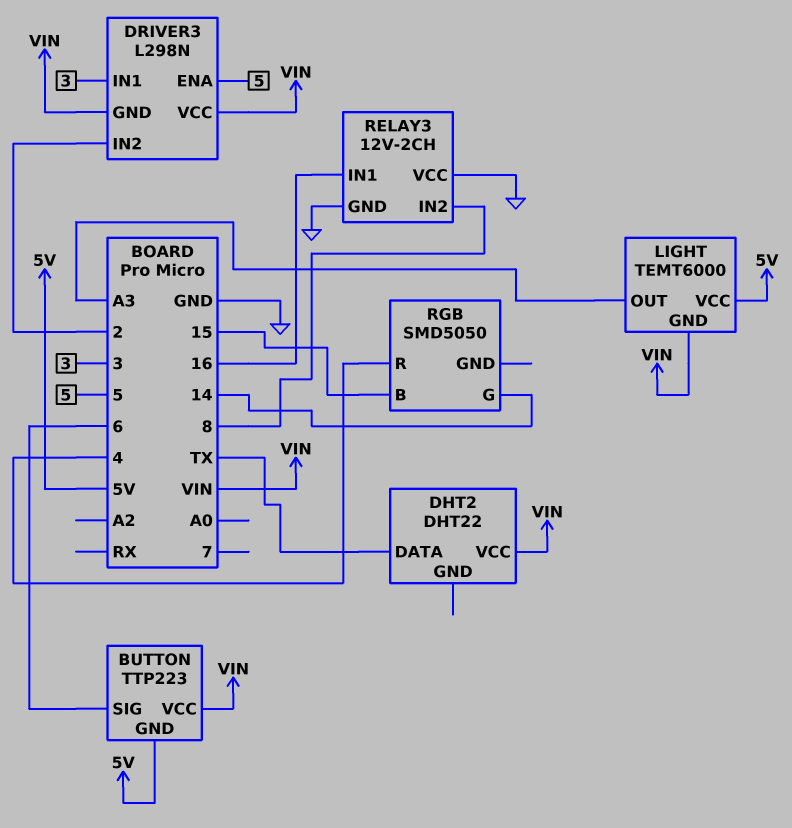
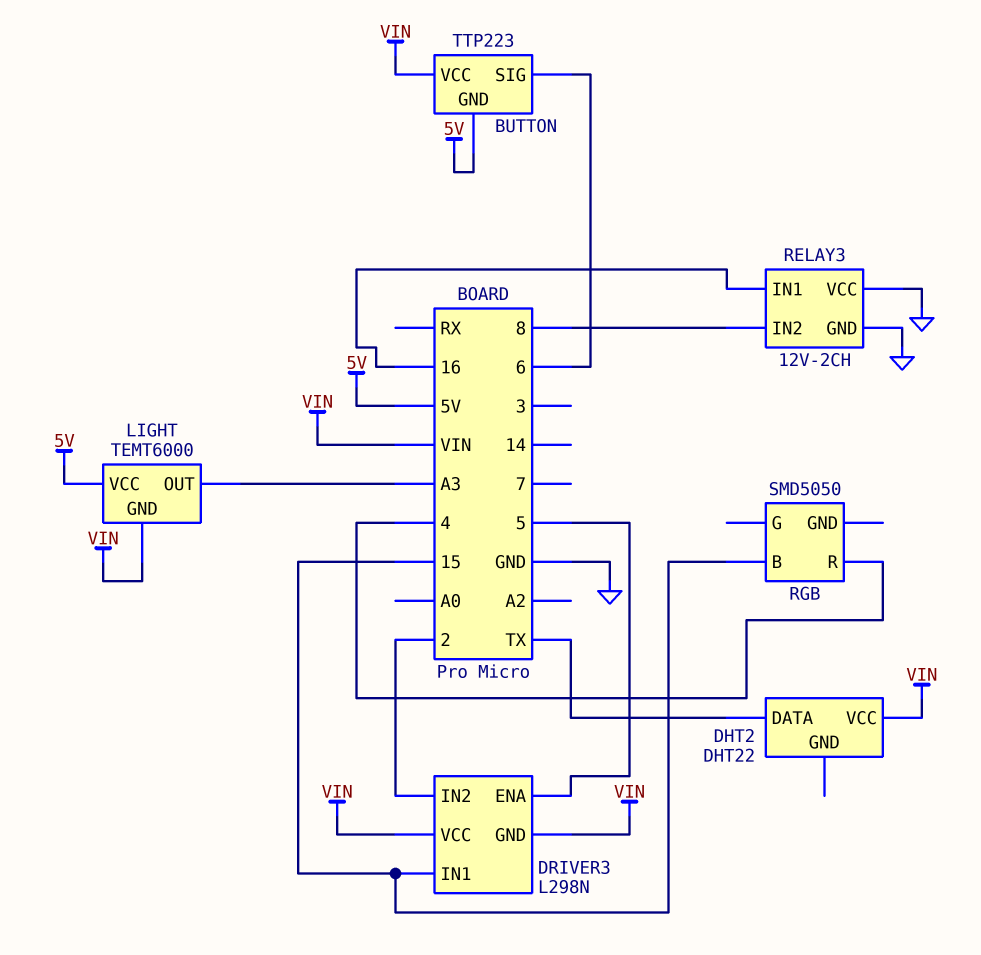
DRIVER3 pin IN1: 3 -> 15
RGB pin G: 14 -> none

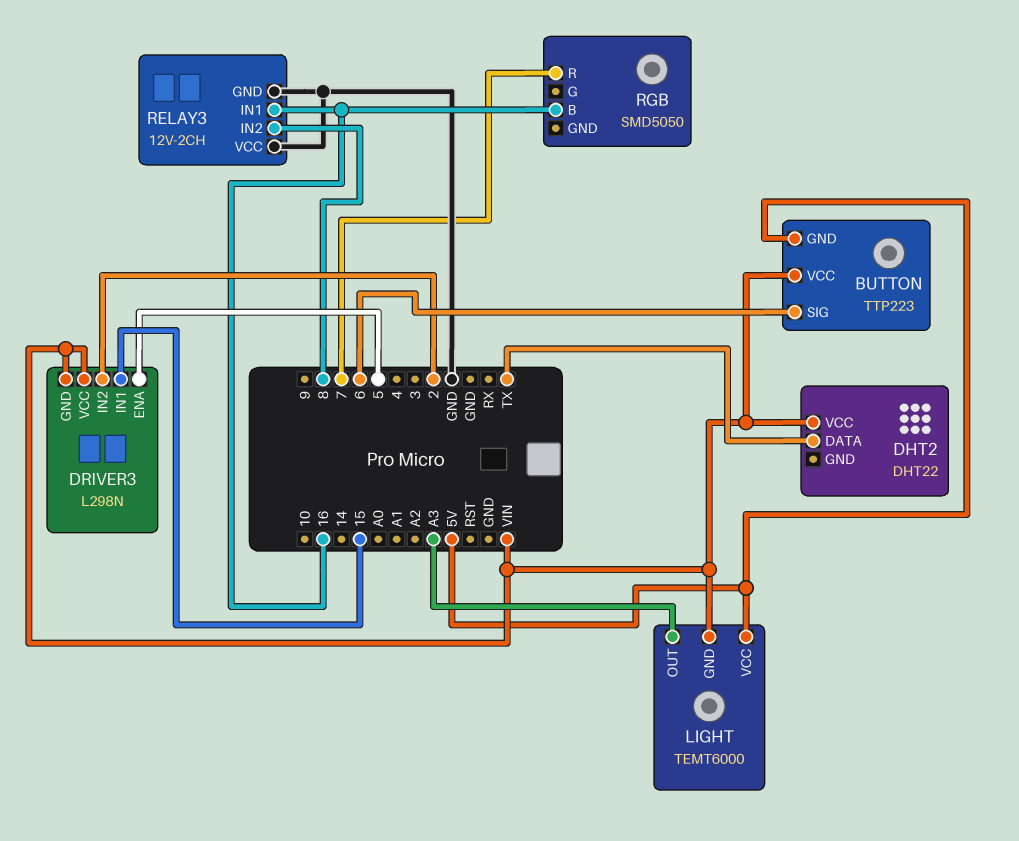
RGB pin B: 15 -> 16
RGB pin R: 4 -> 7

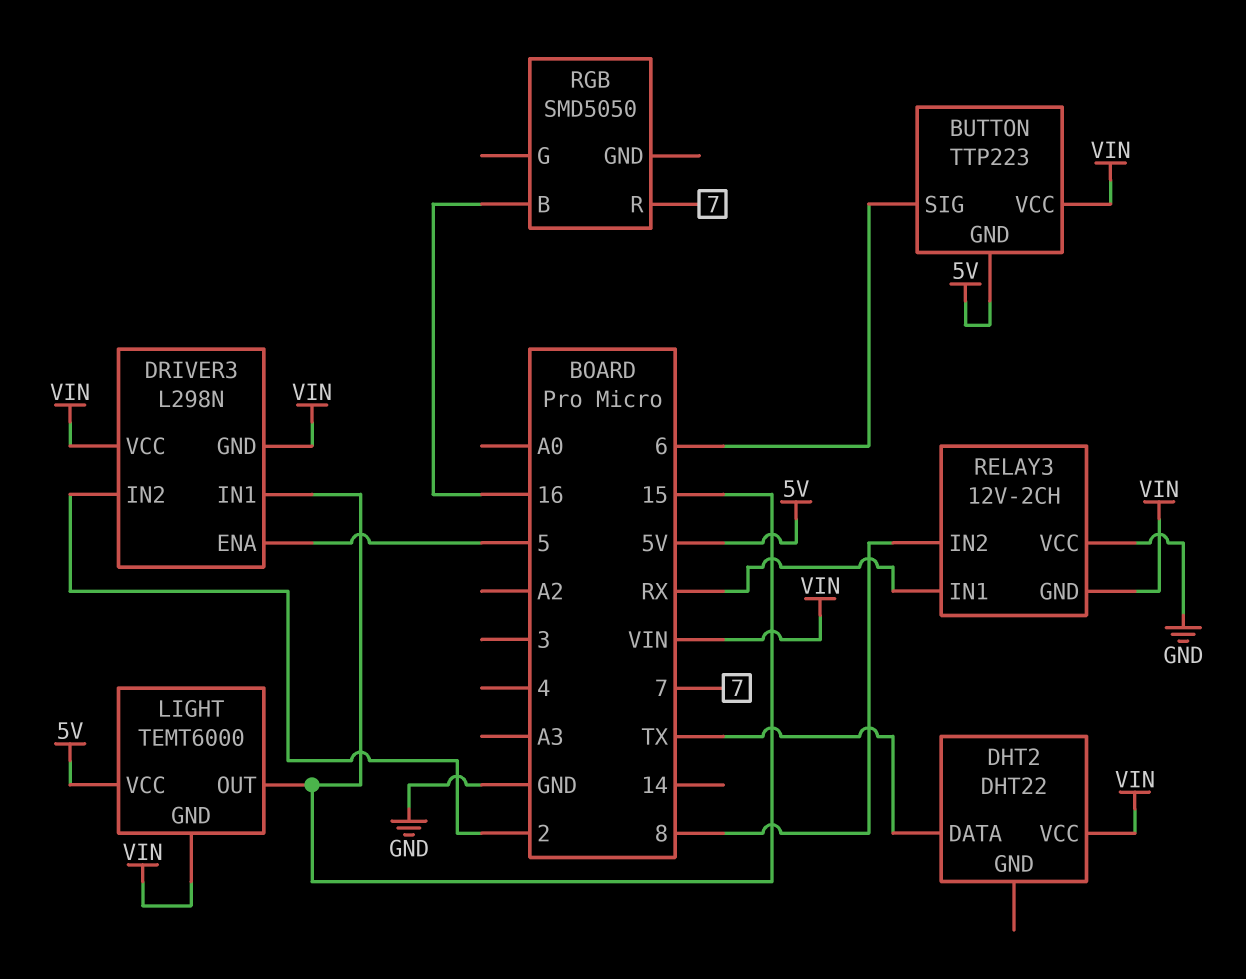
LIGHT pin OUT: A3 -> 15
RELAY3 pin GND: GND -> VIN
RELAY3 pin IN1: 16 -> RX

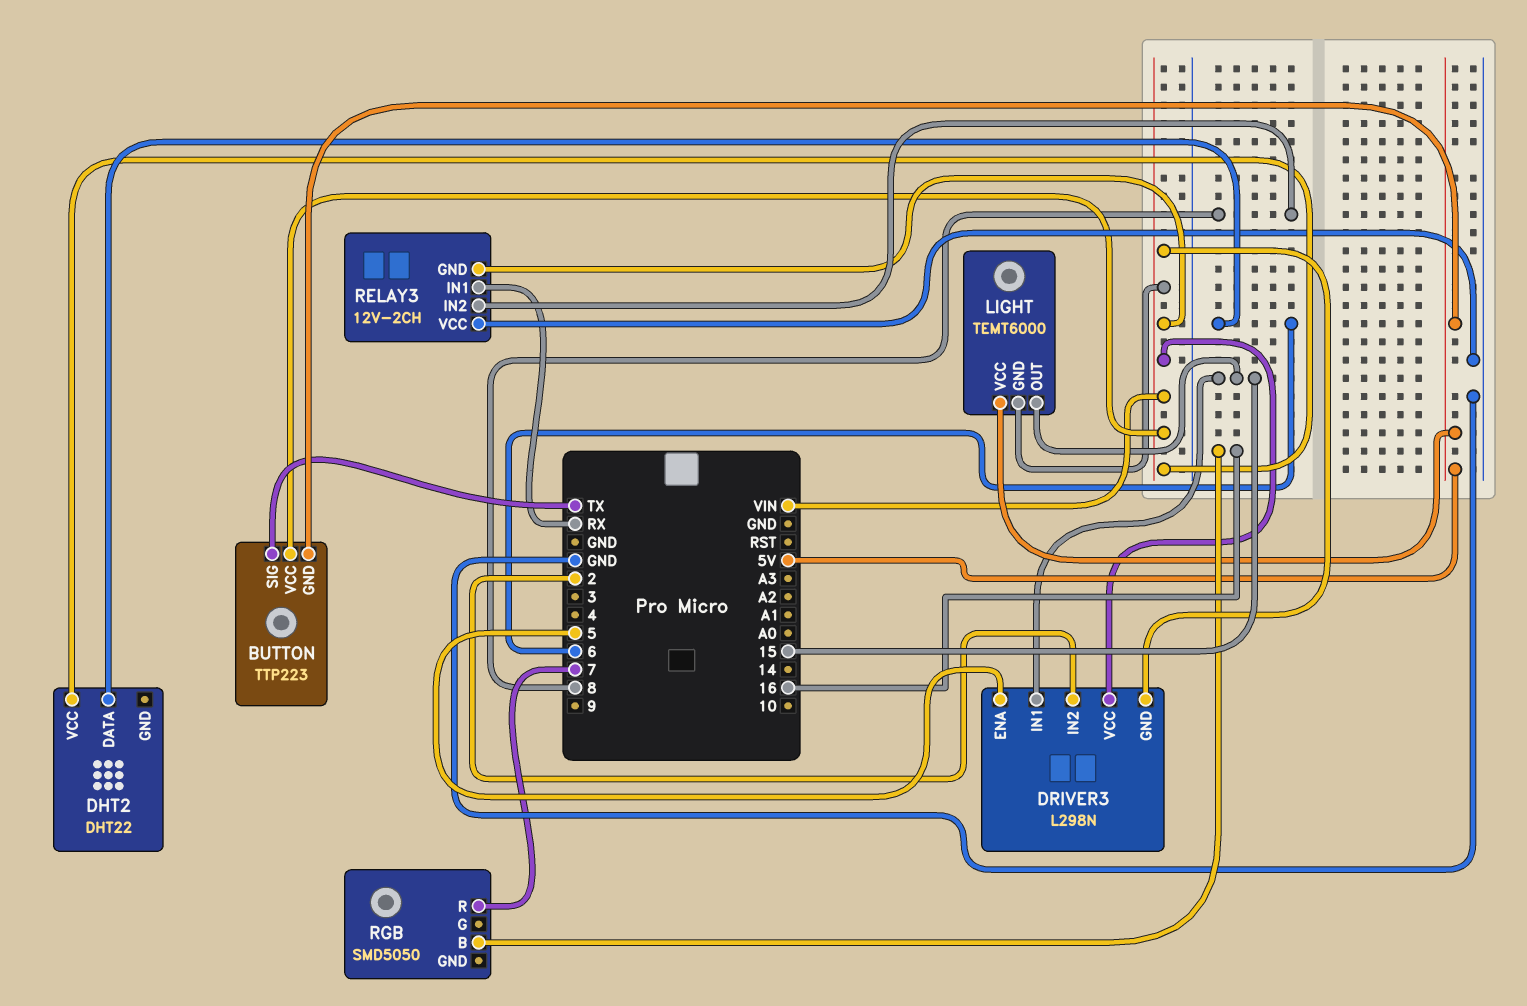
BUTTON pin SIG: 6 -> TX
DHT2 pin DATA: TX -> 6

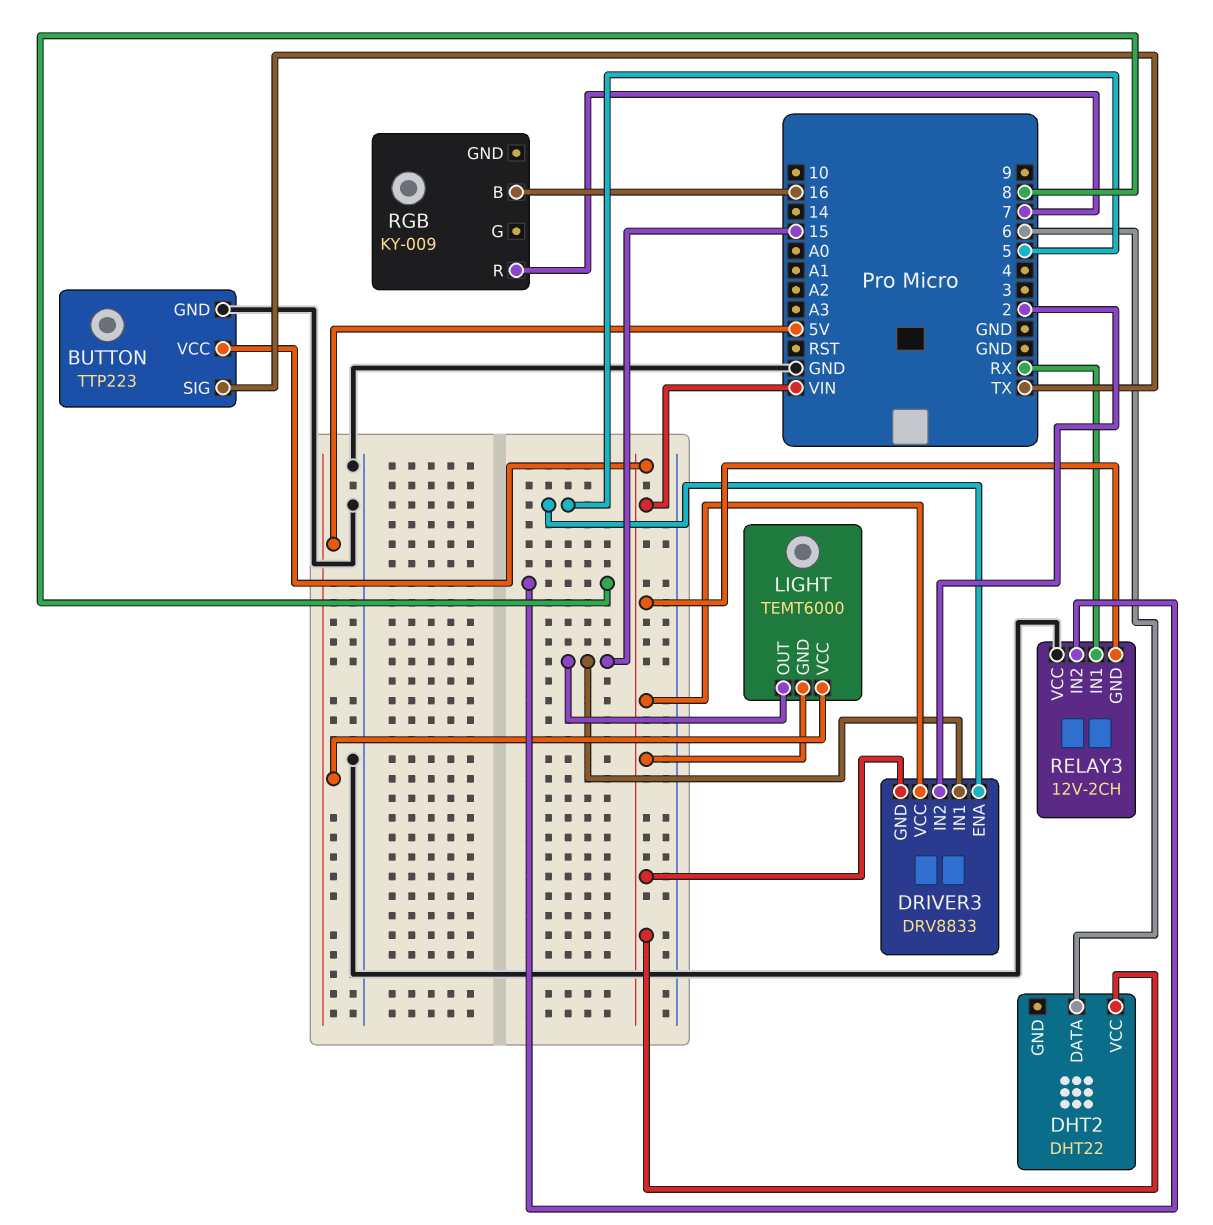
BUTTON pin GND: 5V -> GND
DRIVER3: L298N -> DRV8833
RGB: SMD5050 -> KY-009

